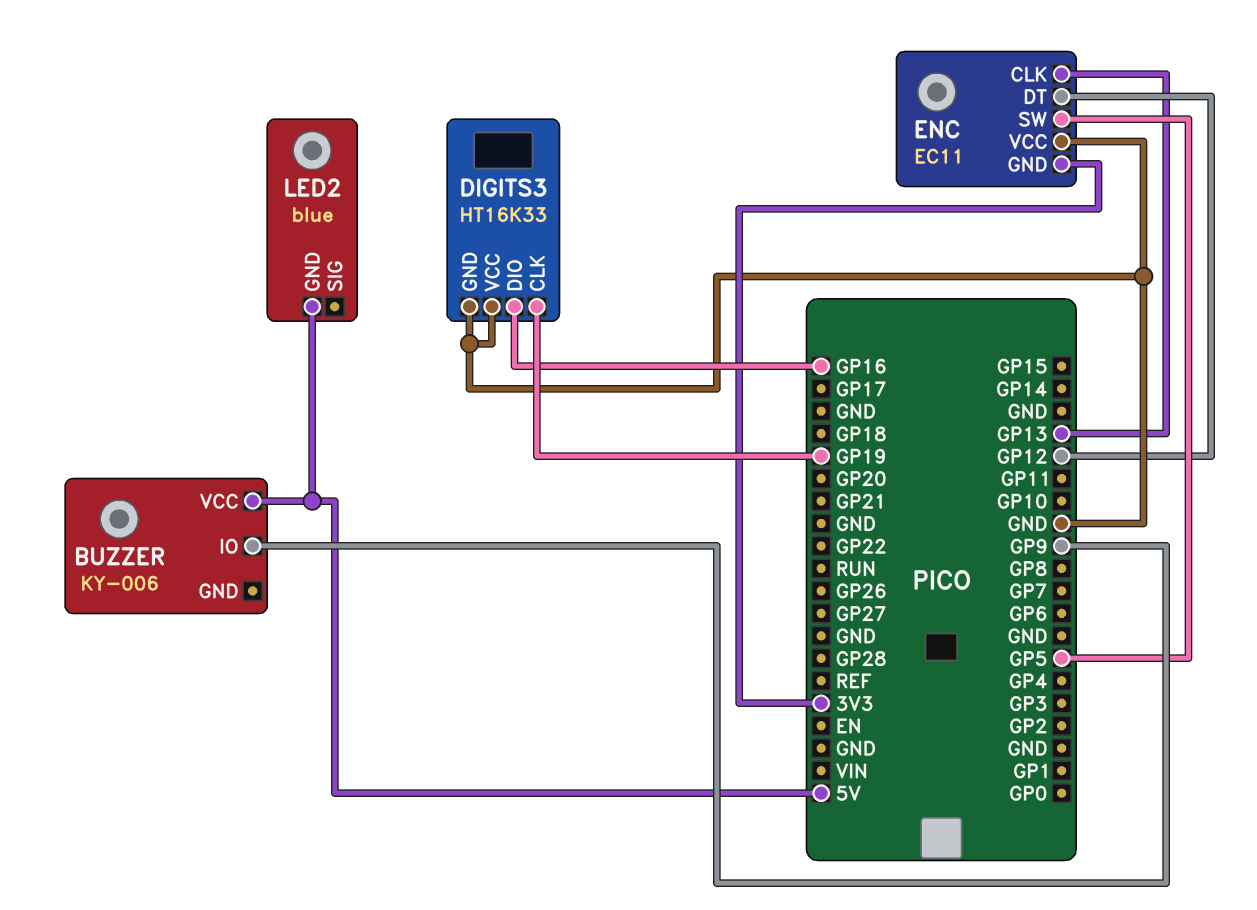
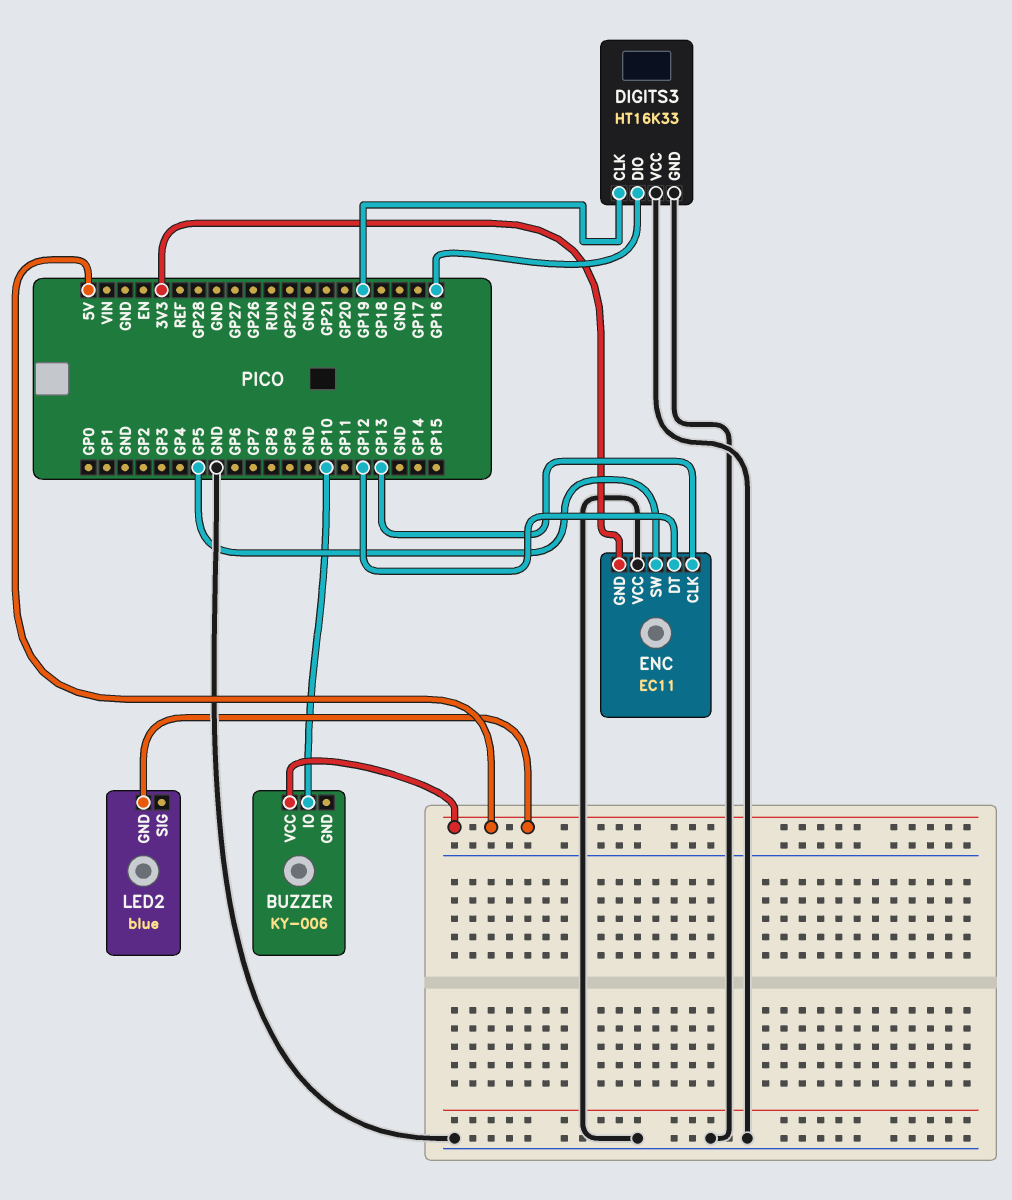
BUZZER pin IO: GP9 -> GP10

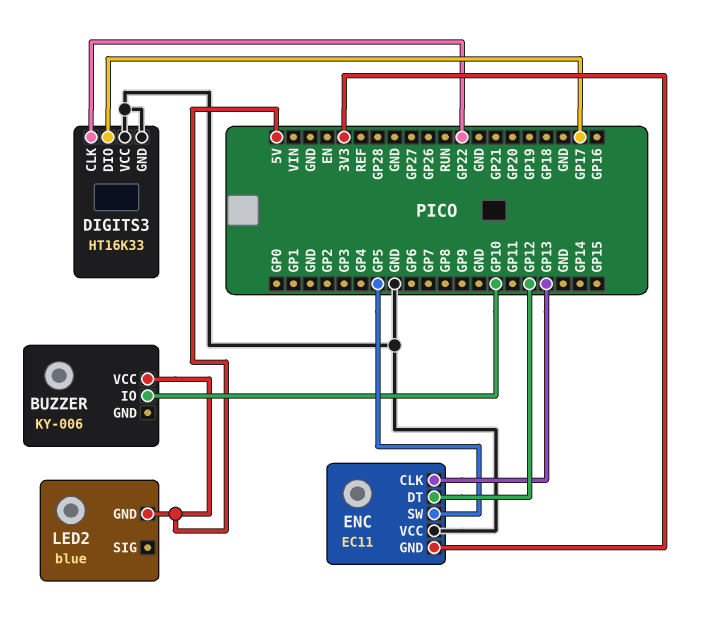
DIGITS3 pin CLK: GP19 -> GP22
DIGITS3 pin DIO: GP16 -> GP17

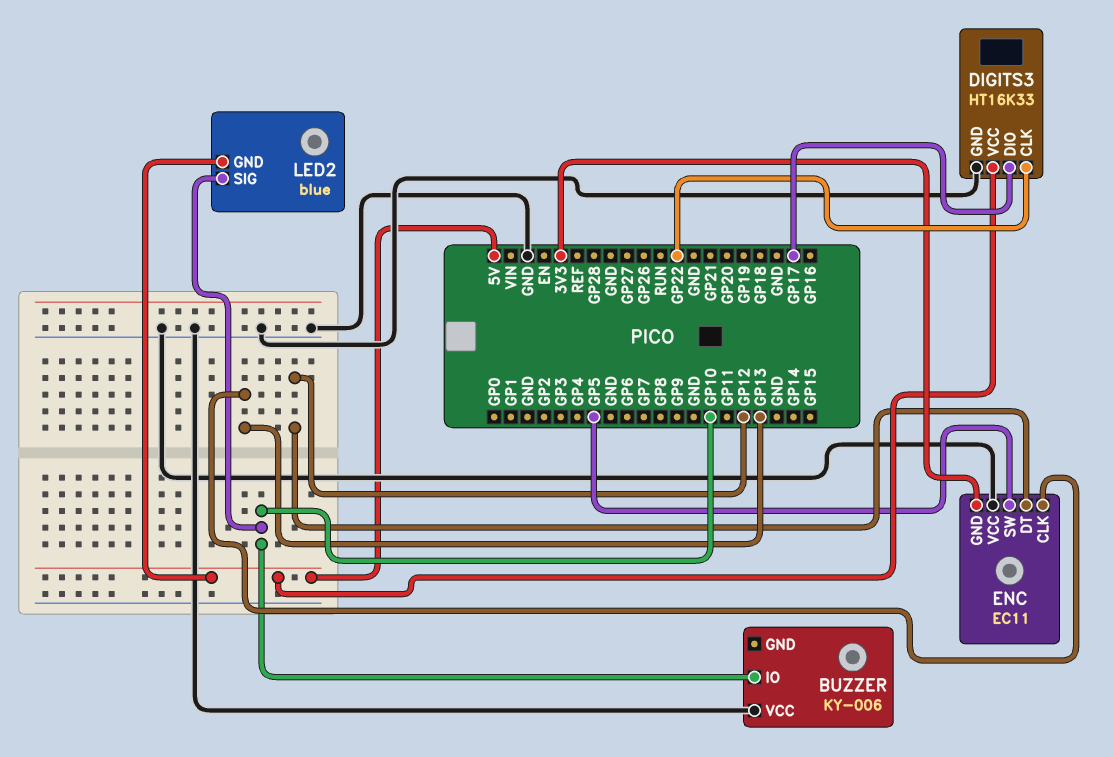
BUZZER pin VCC: 5V -> GND
DIGITS3 pin VCC: GND -> 5V
LED2 pin SIG: none -> GP10

